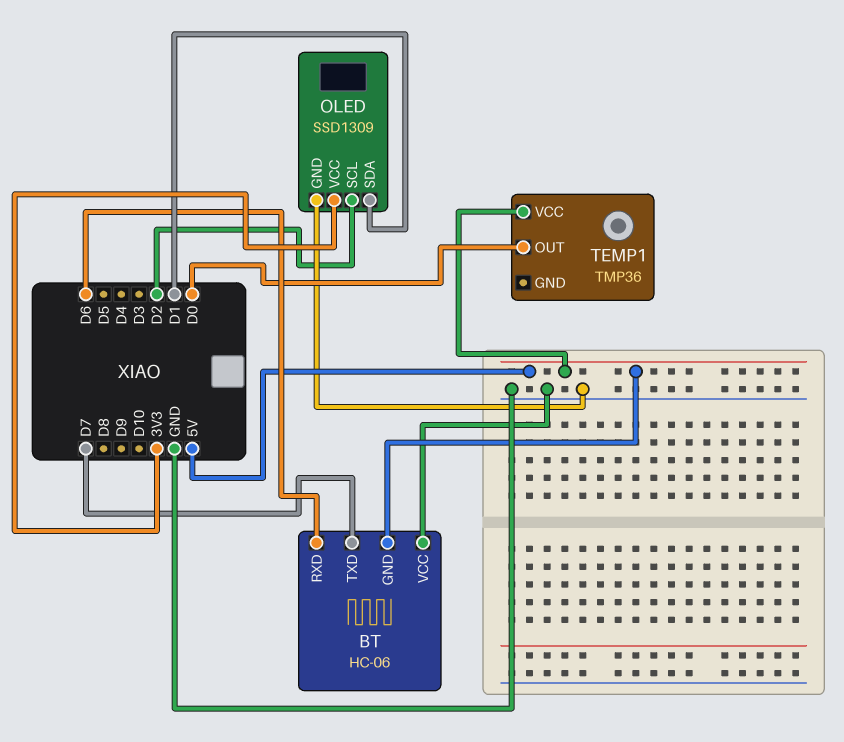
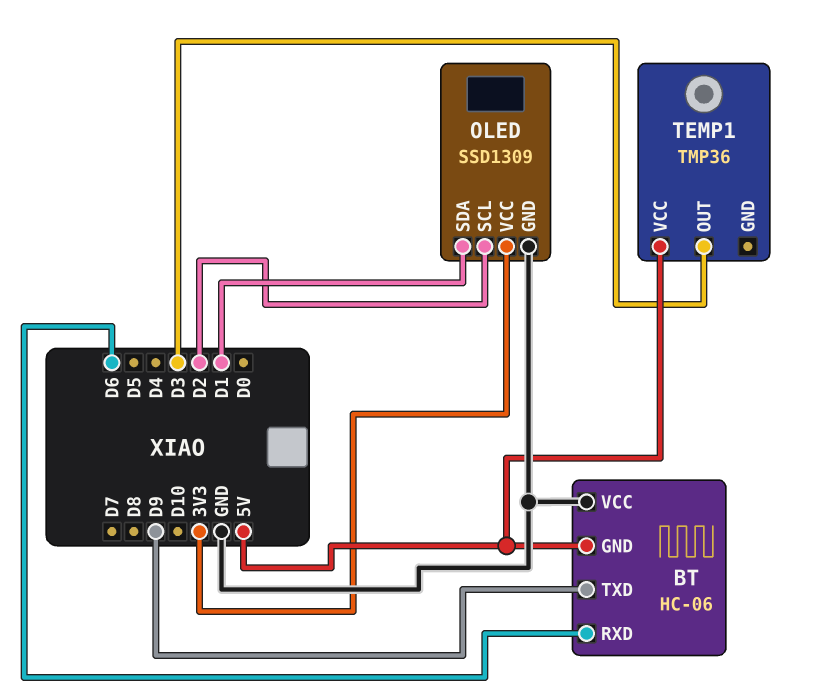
BT pin TXD: D7 -> D9
TEMP1 pin OUT: D0 -> D3

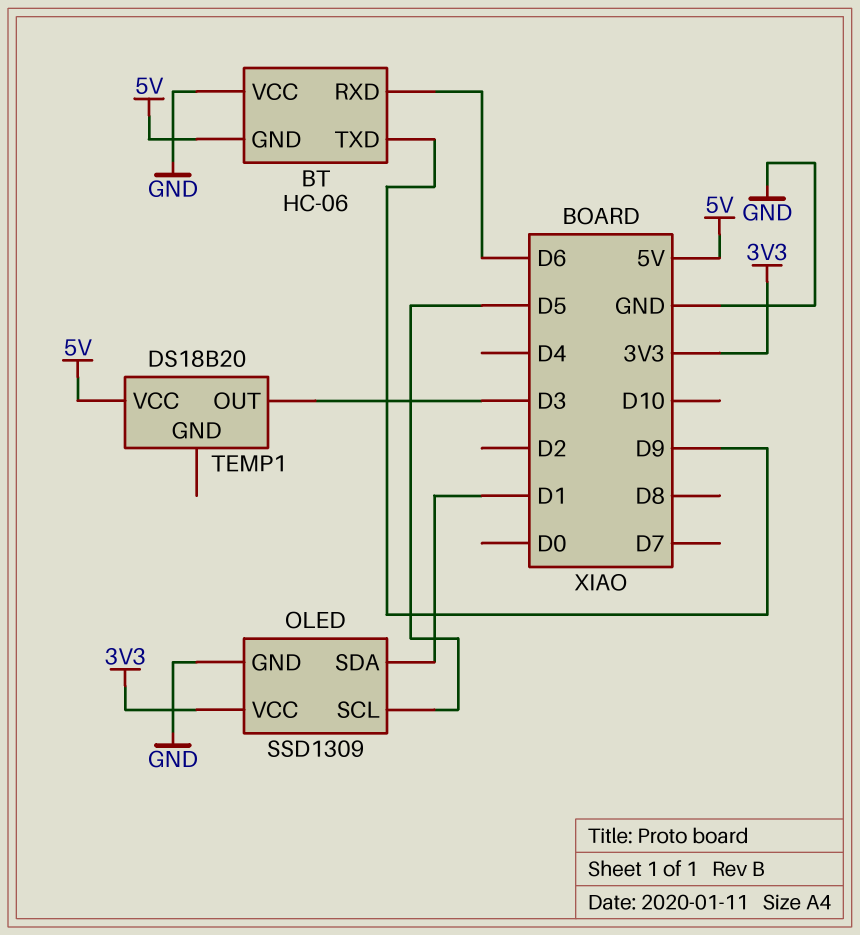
OLED pin SCL: D2 -> D5
TEMP1: TMP36 -> DS18B20

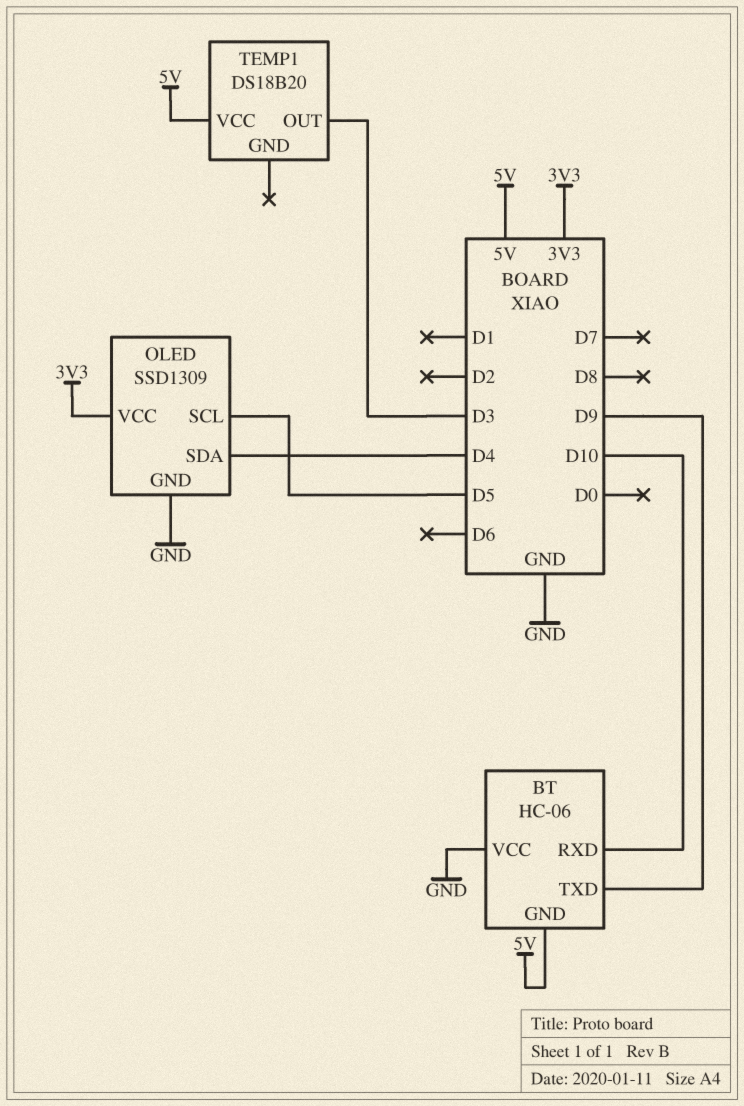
BT pin RXD: D6 -> D10
OLED pin SDA: D1 -> D4

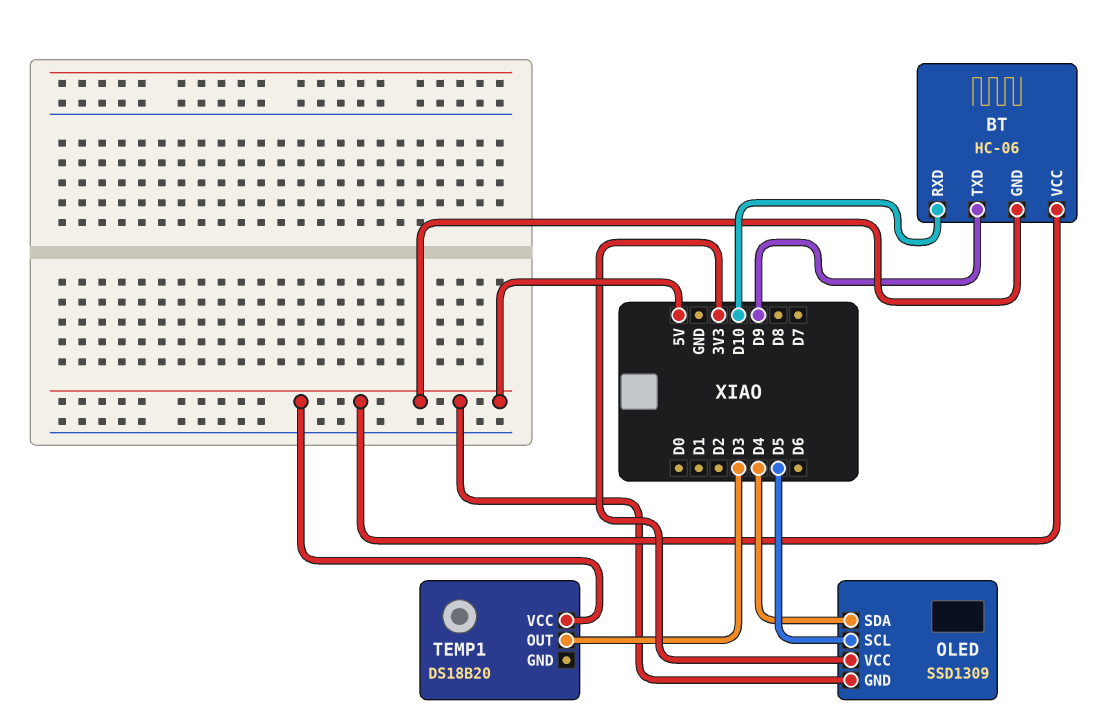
BT pin VCC: GND -> 5V
OLED pin GND: GND -> 5V

